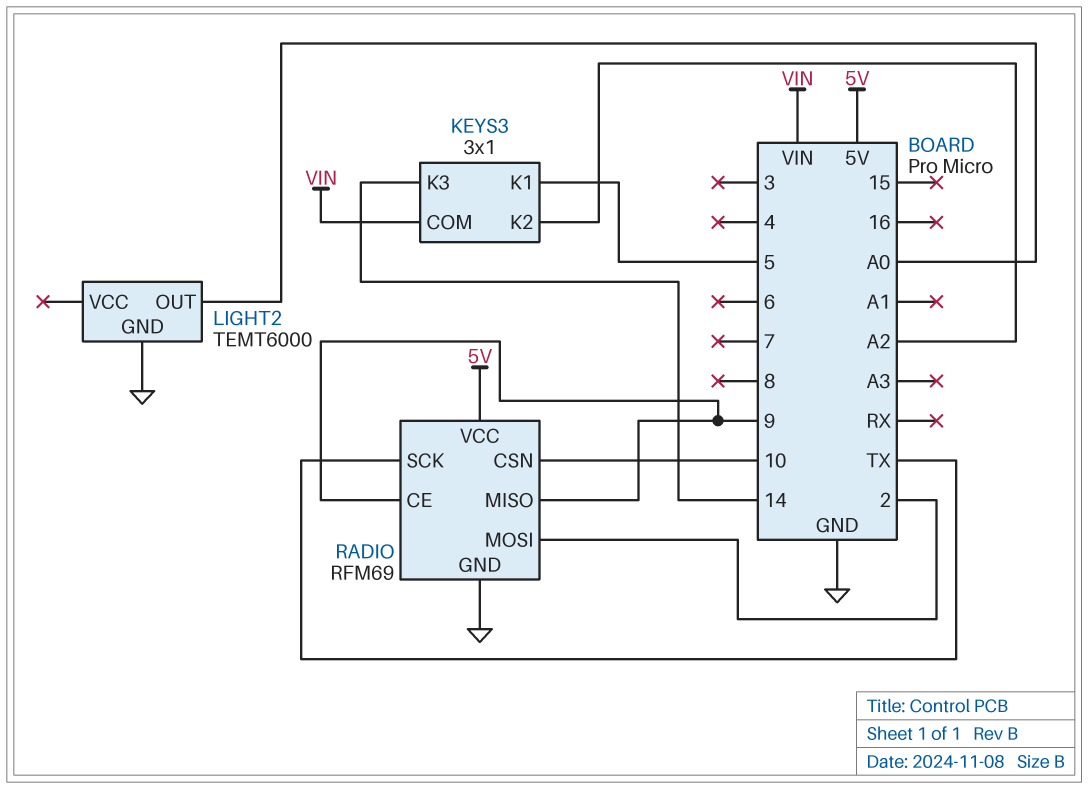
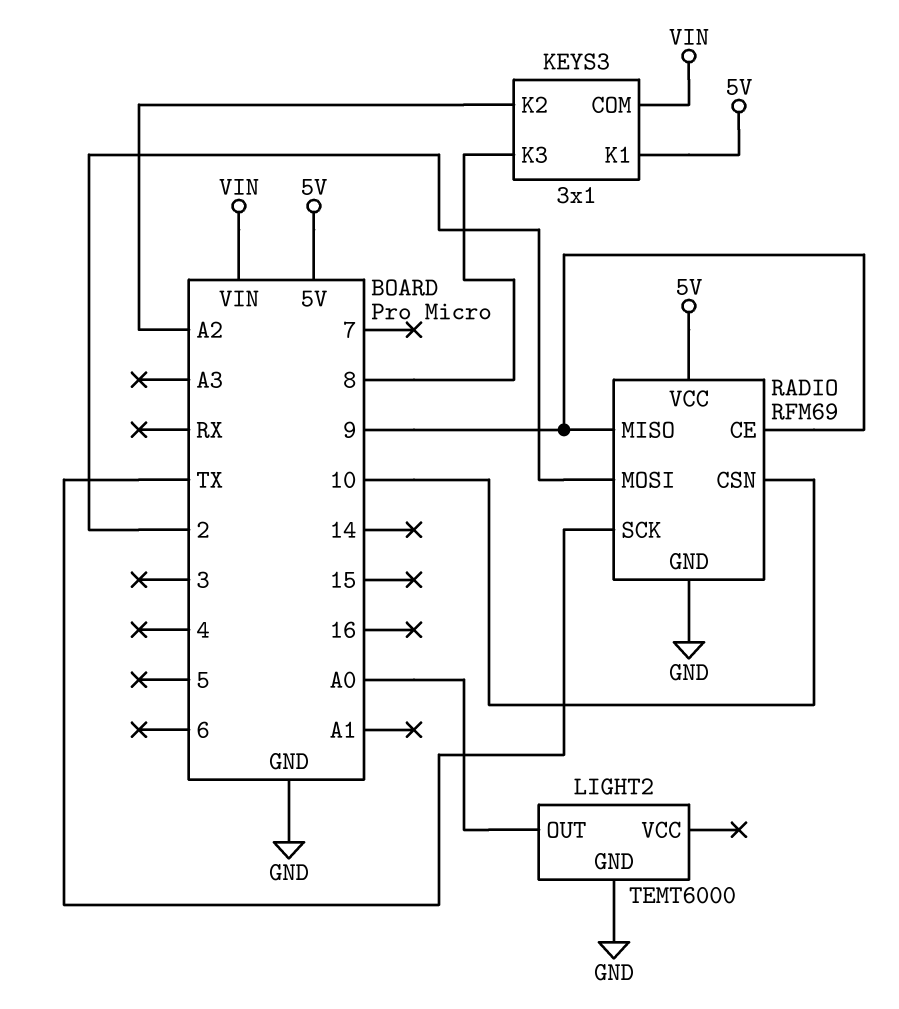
KEYS3 pin K1: 5 -> 5V
KEYS3 pin K3: 14 -> 8

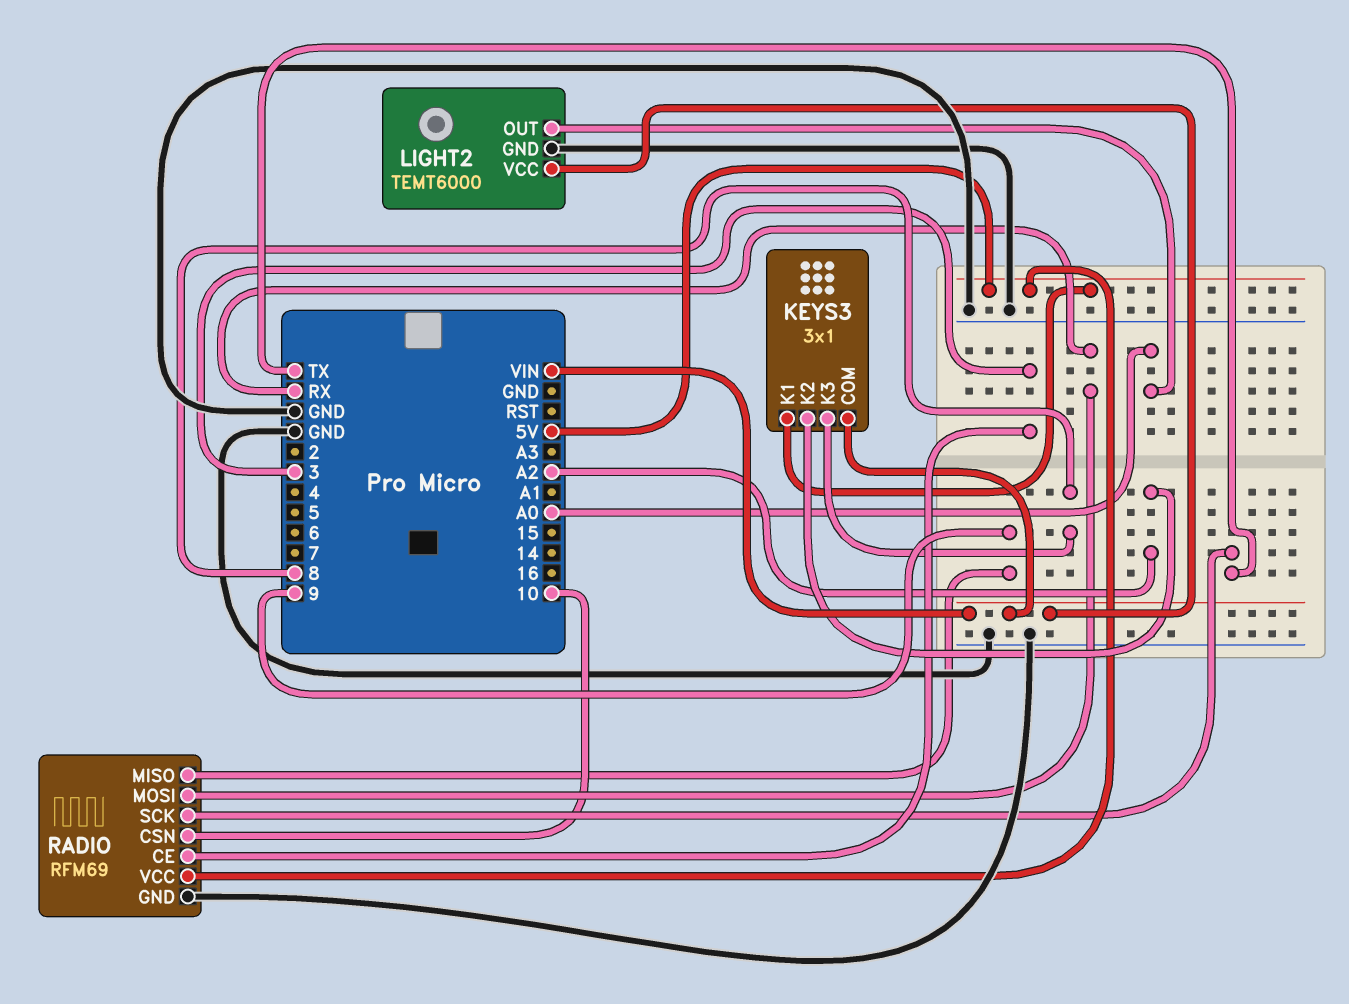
LIGHT2 pin VCC: none -> VIN
RADIO pin CE: 9 -> 3
RADIO pin MOSI: 2 -> RX

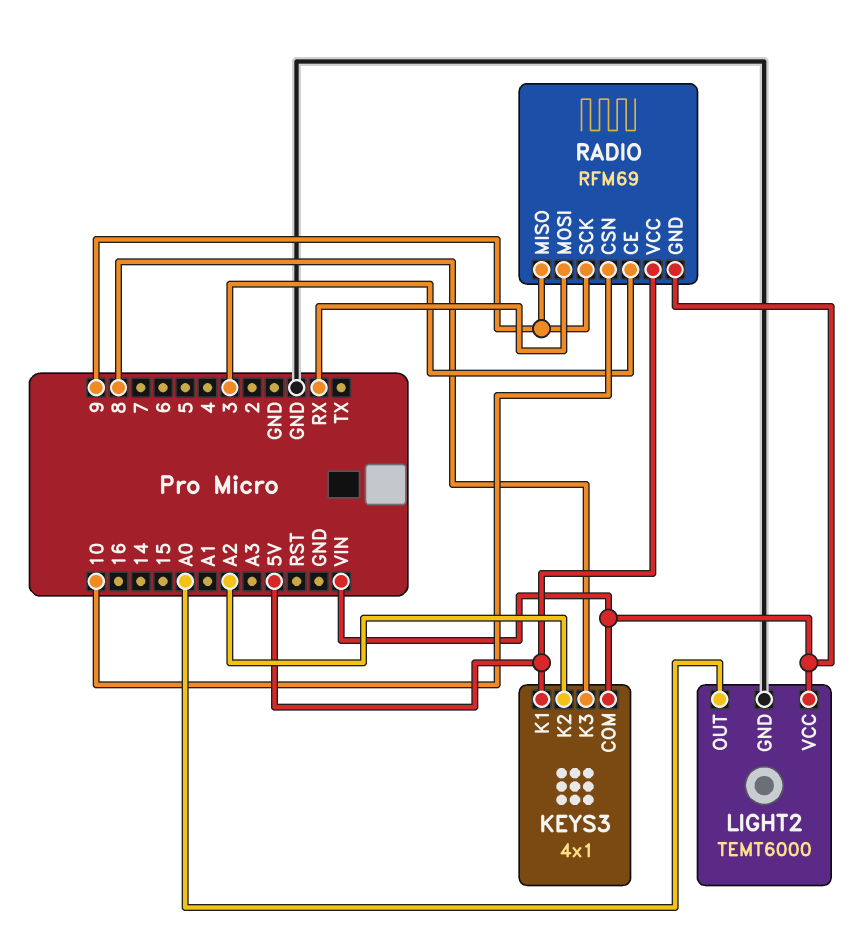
KEYS3: 3x1 -> 4x1
RADIO pin GND: GND -> VIN
RADIO pin SCK: TX -> 9

